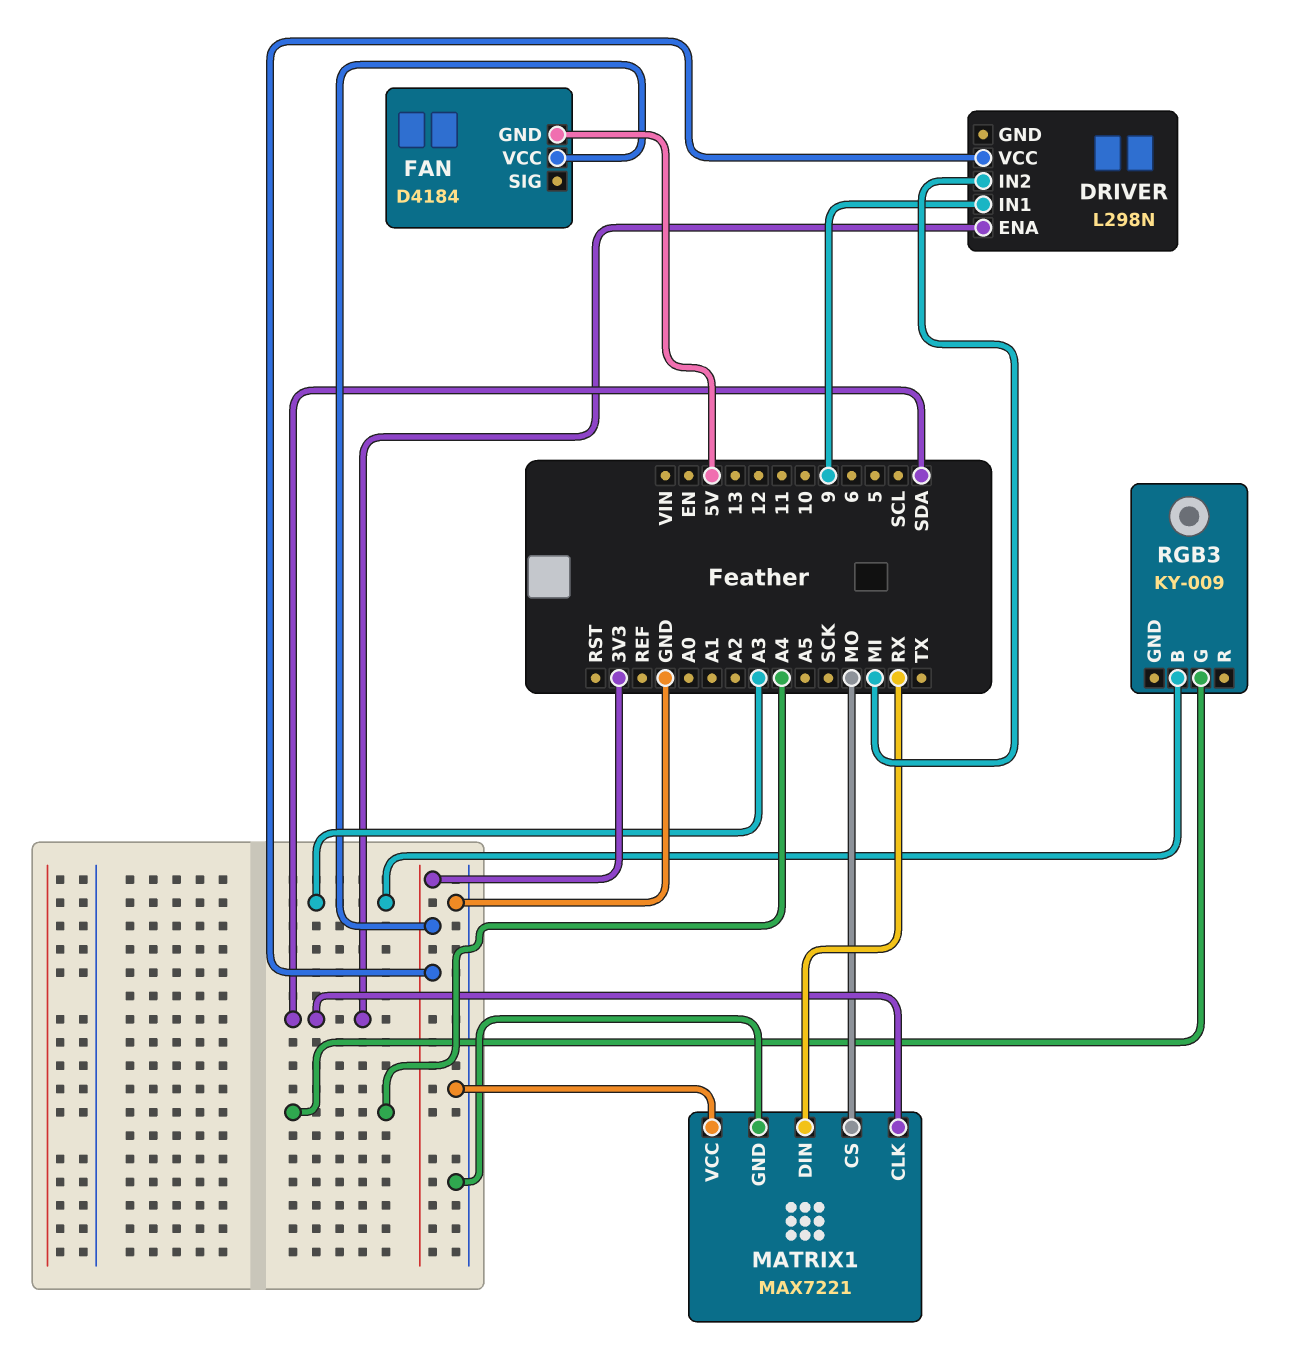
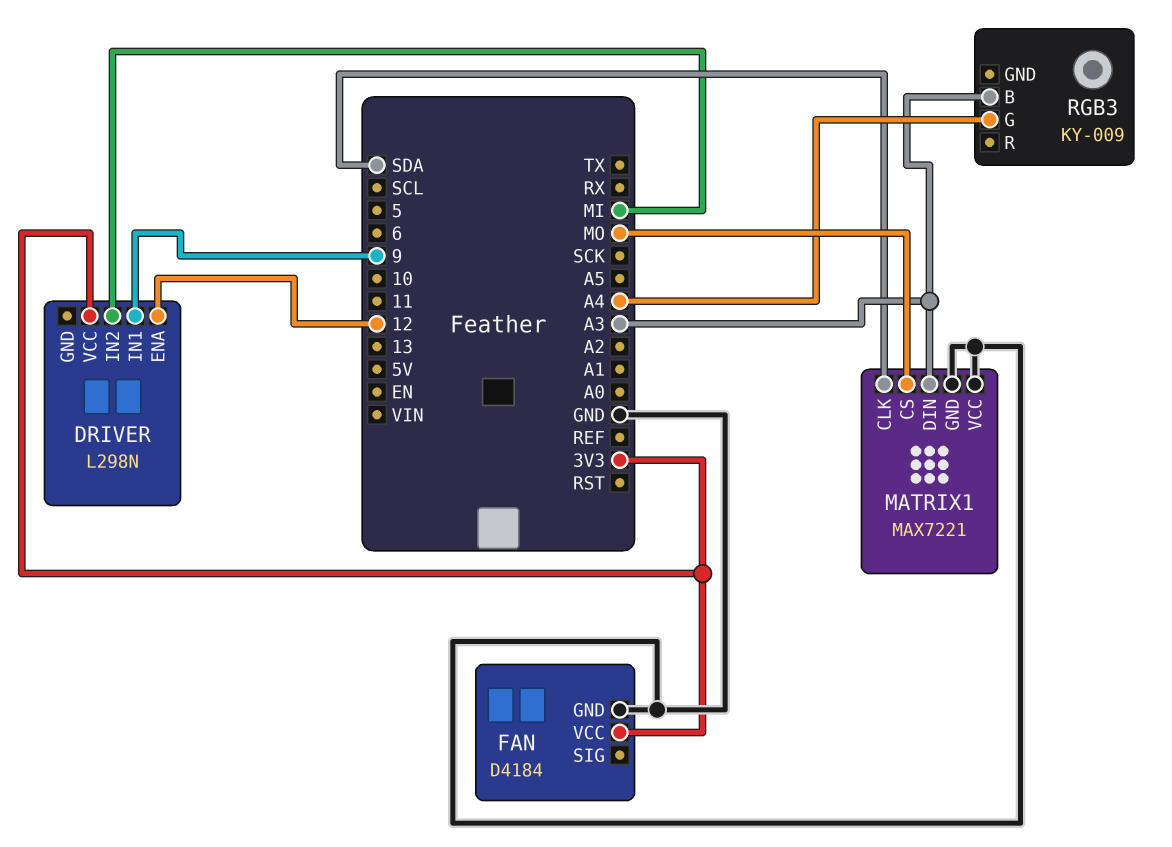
DRIVER pin ENA: SDA -> 12
FAN pin GND: 5V -> GND
MATRIX1 pin DIN: RX -> A3

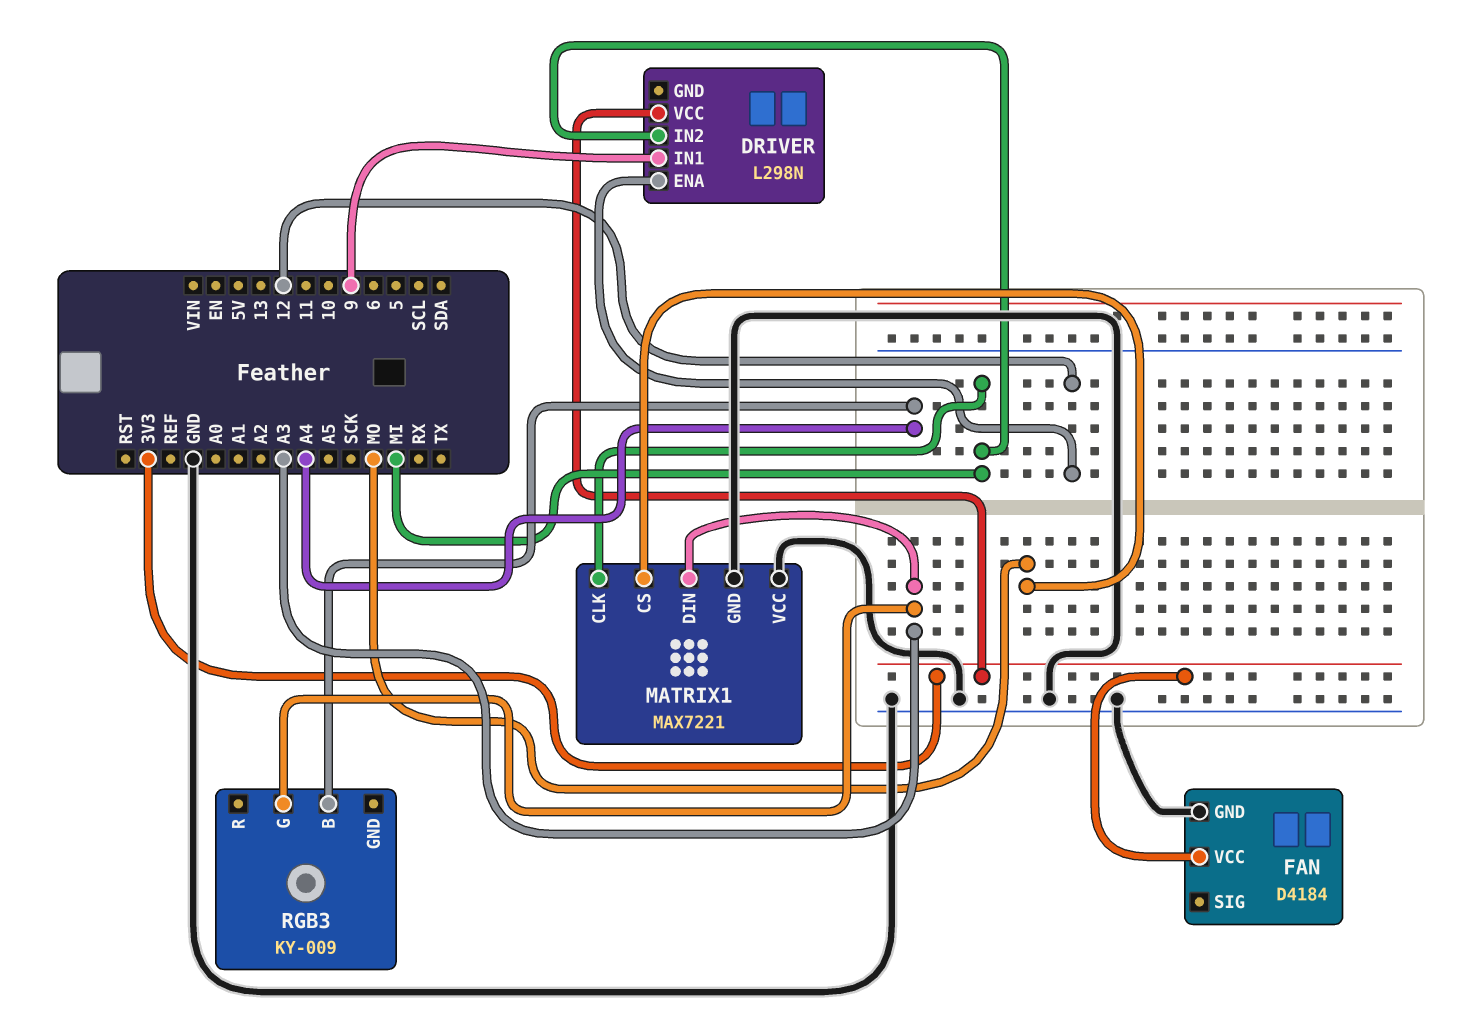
MATRIX1 pin CLK: SDA -> MI
RGB3 pin B: A3 -> A4
RGB3 pin G: A4 -> A3

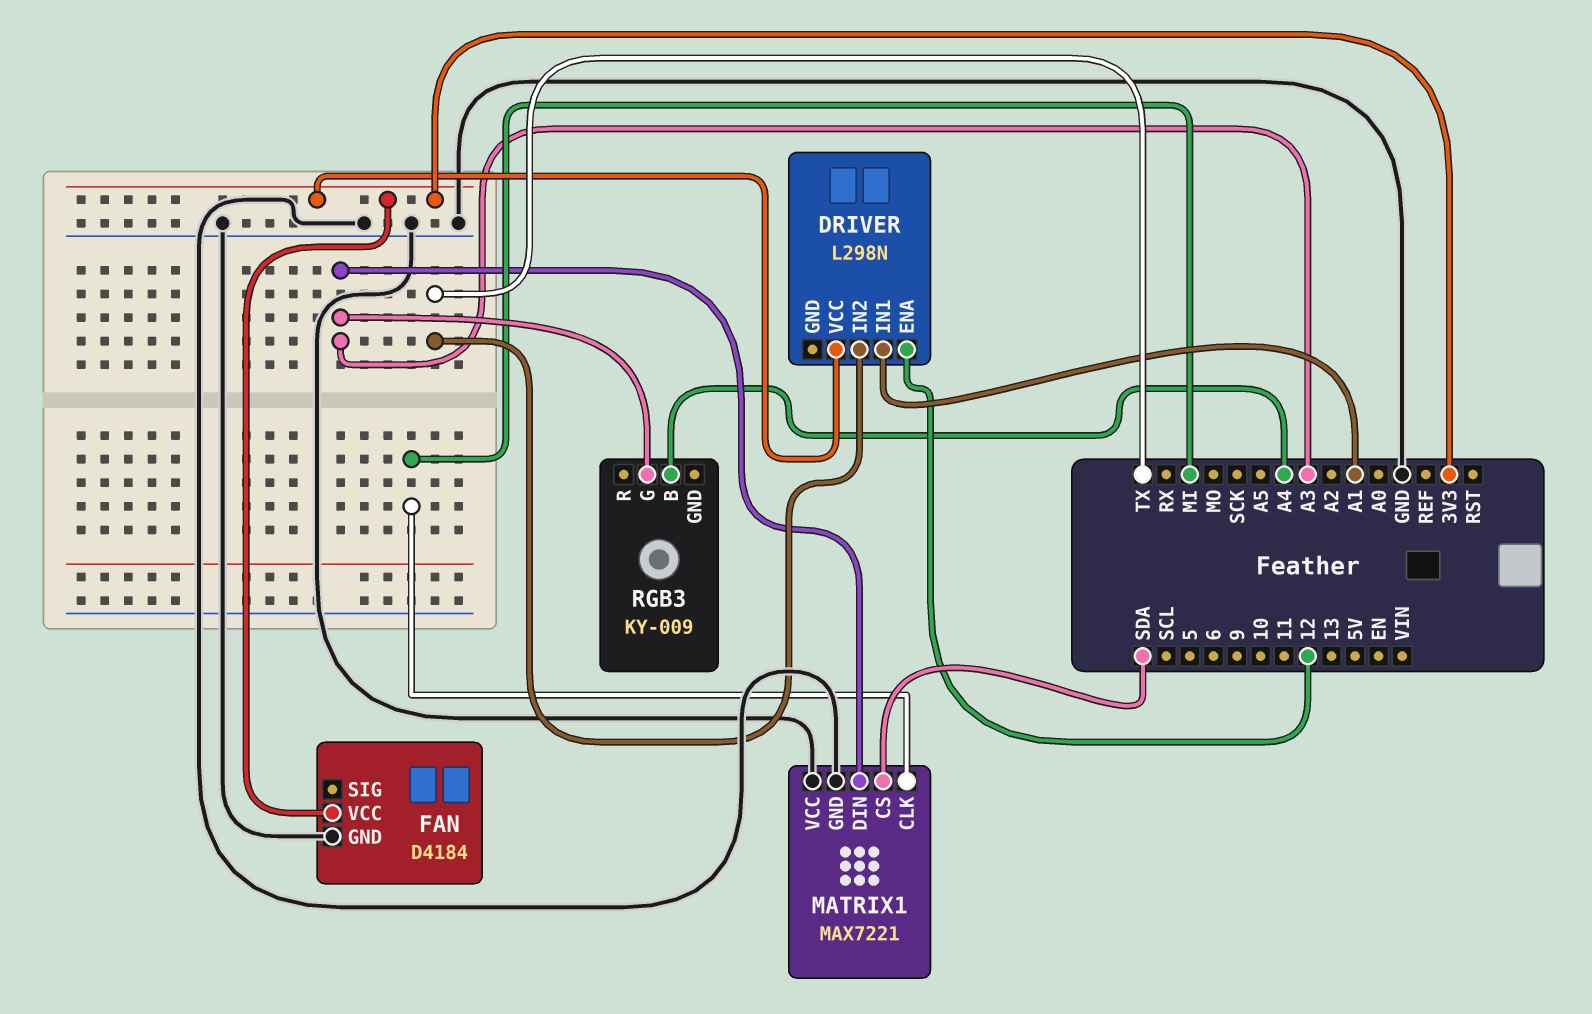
DRIVER pin IN1: 9 -> A1
DRIVER pin IN2: MI -> TX
MATRIX1 pin CS: MO -> SDA

